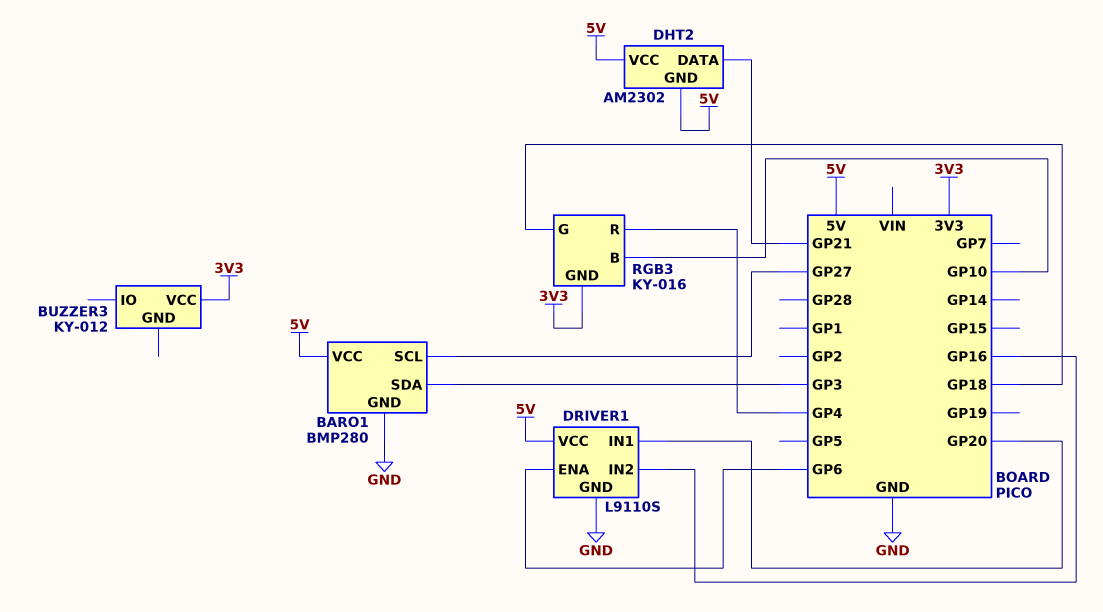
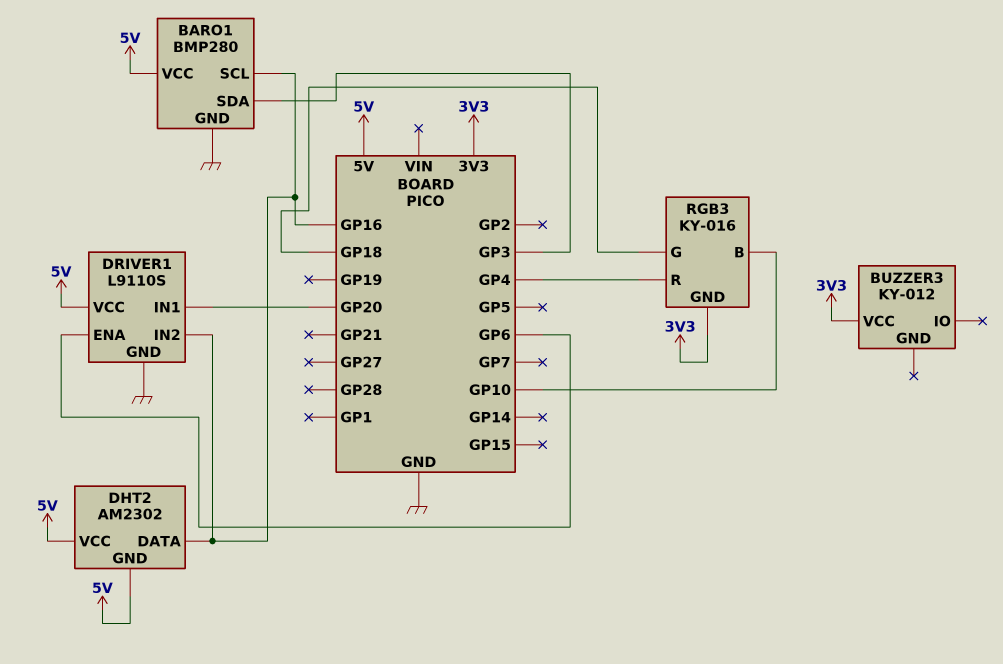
BARO1 pin SCL: GP27 -> GP16
DHT2 pin DATA: GP21 -> GP16

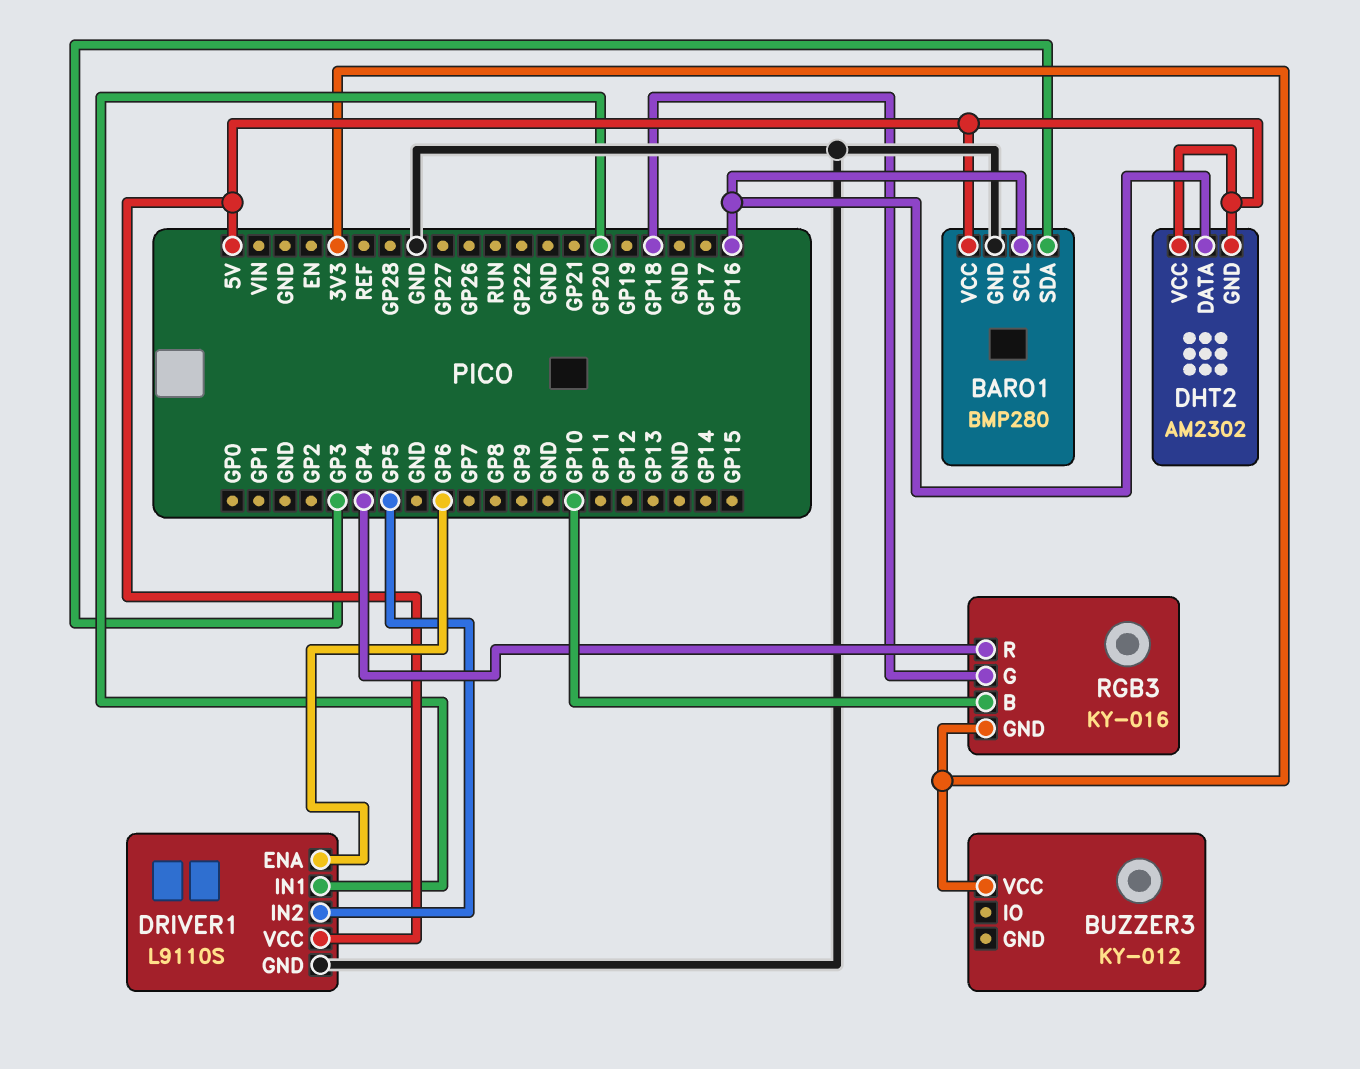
DRIVER1 pin IN2: GP16 -> GP5

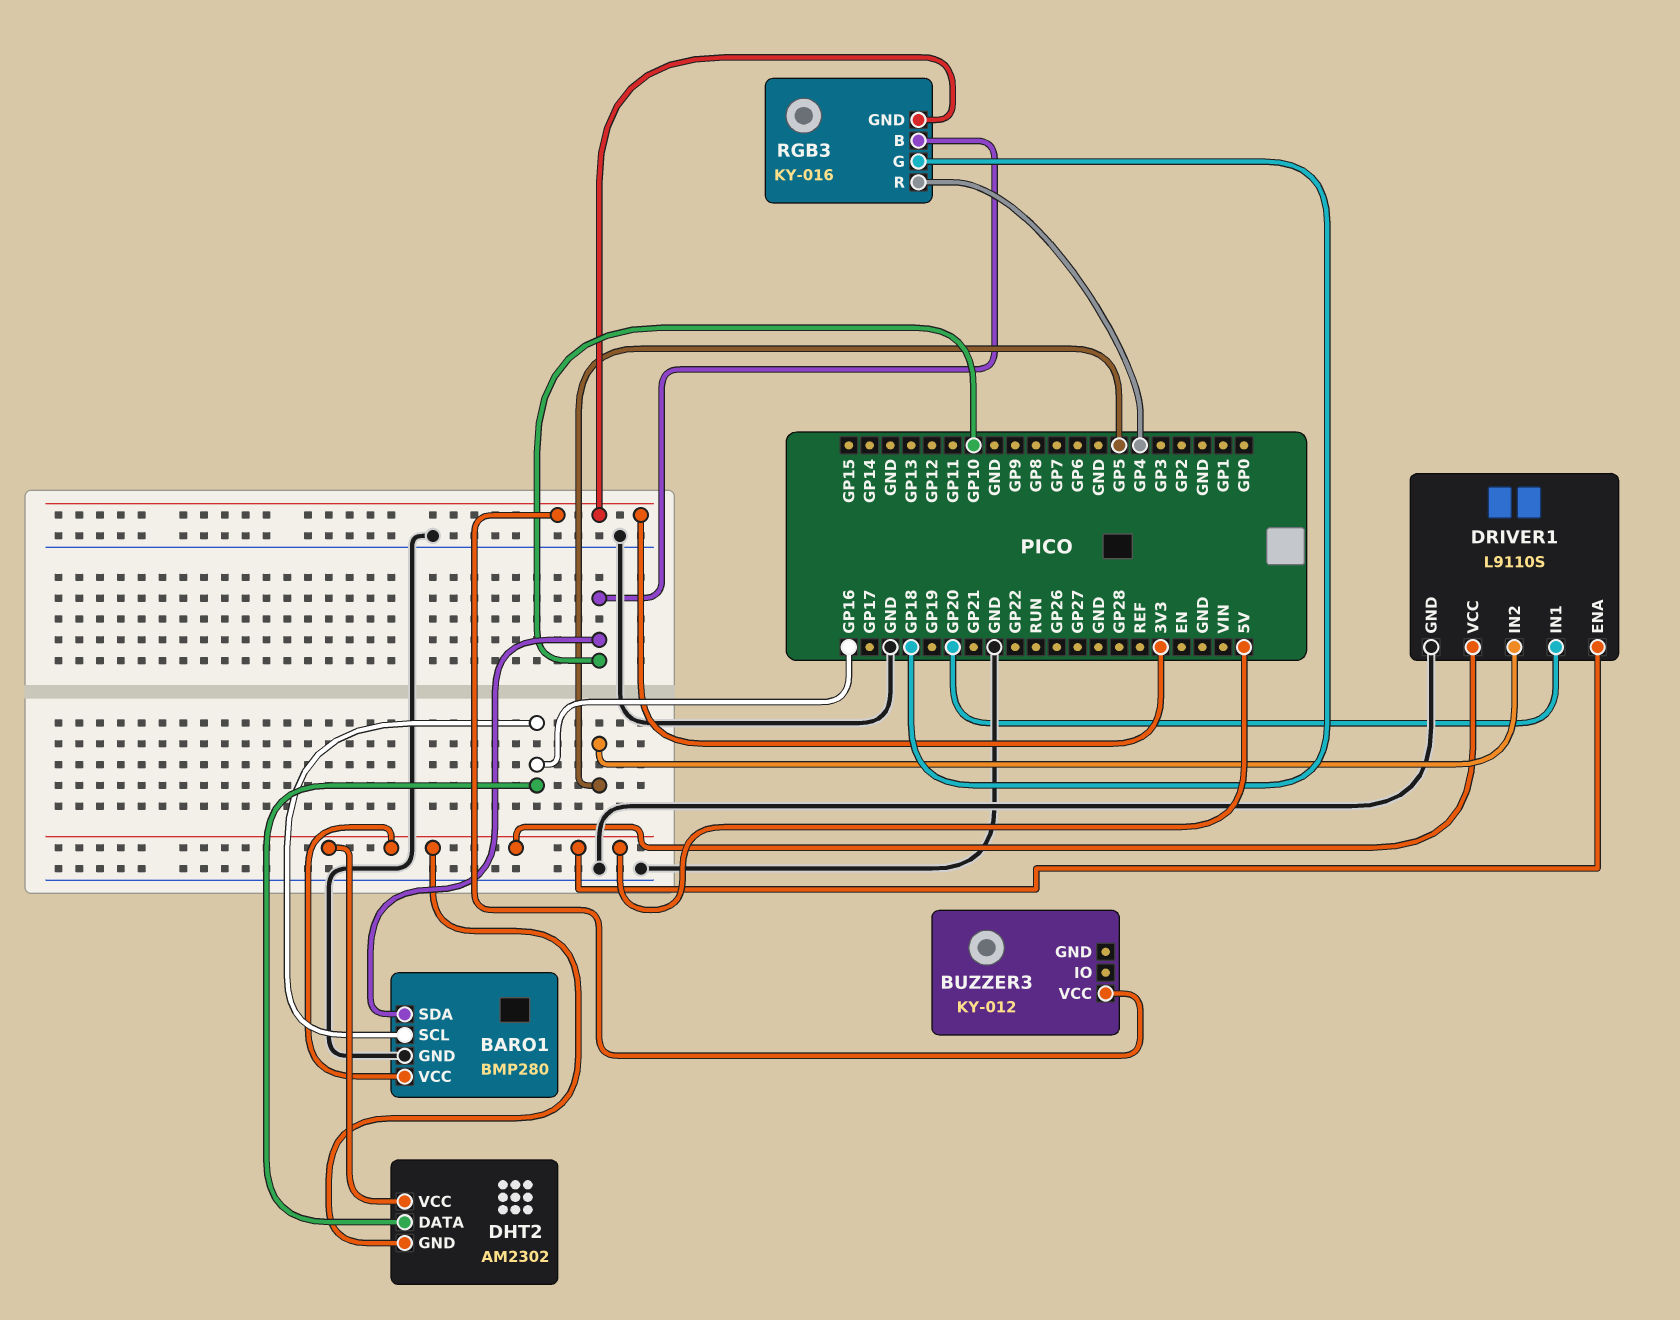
BARO1 pin SDA: GP3 -> GP10
DRIVER1 pin ENA: GP6 -> 5V

